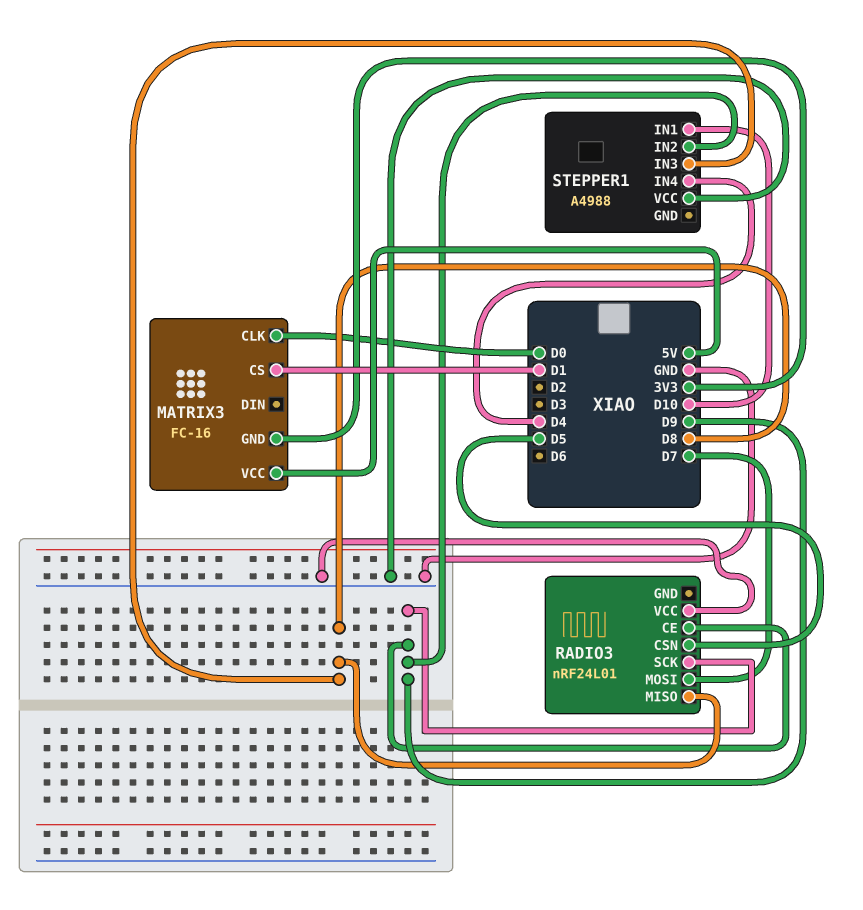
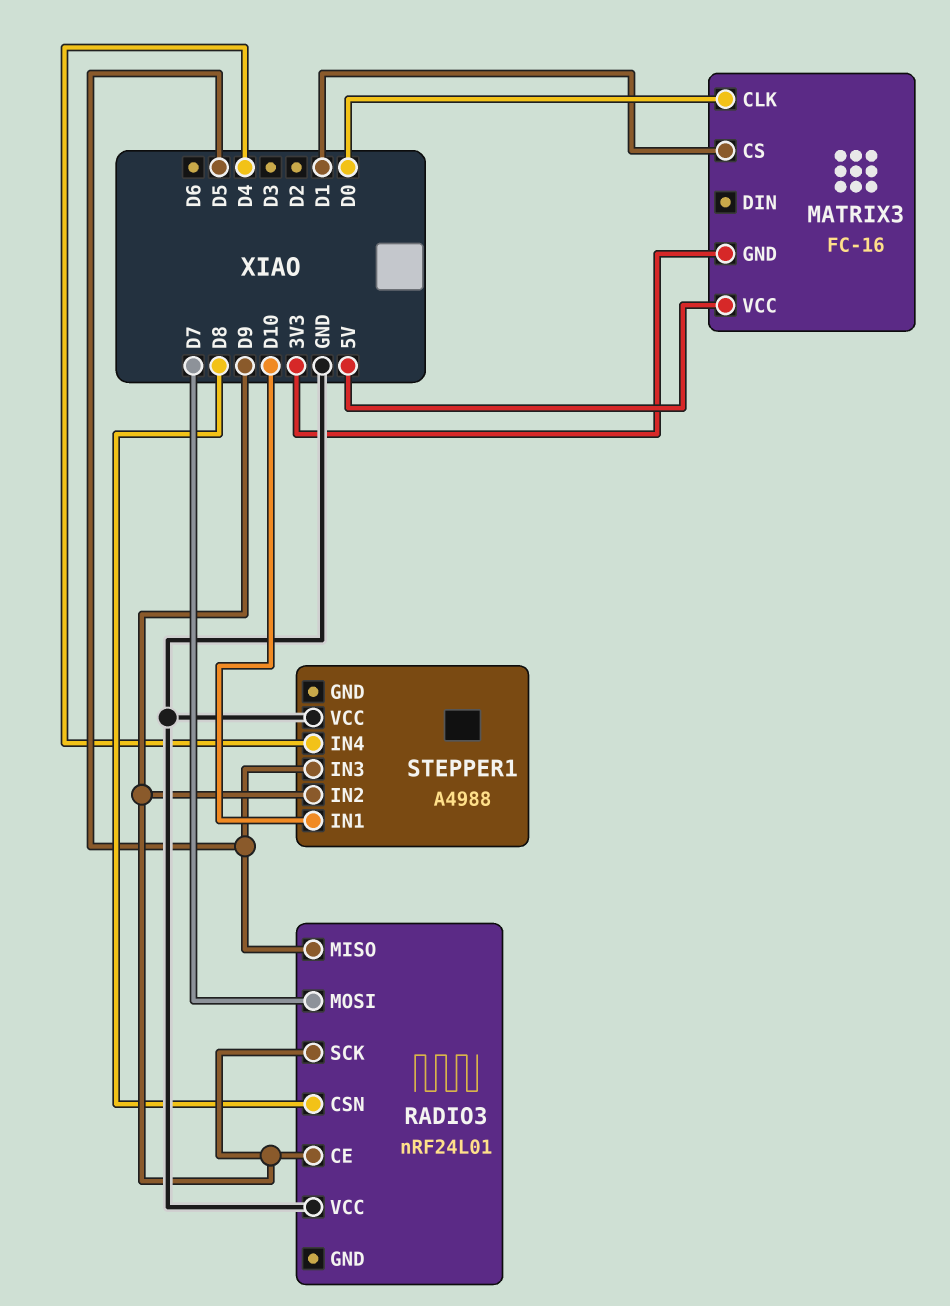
RADIO3 pin CSN: D5 -> D8
RADIO3 pin MISO: D8 -> D5
STEPPER1 pin IN3: D8 -> D5

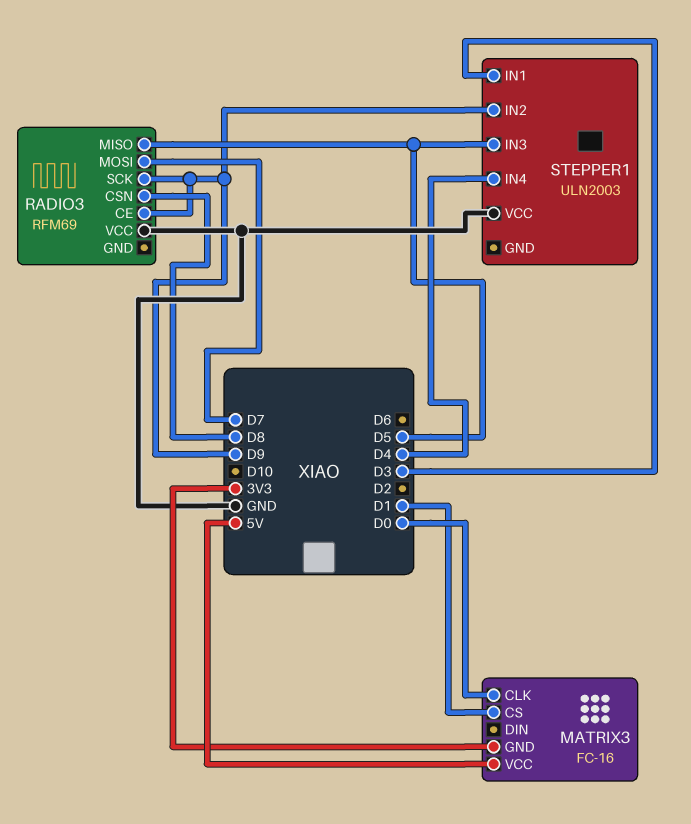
RADIO3: nRF24L01 -> RFM69
STEPPER1: A4988 -> ULN2003
STEPPER1 pin IN1: D10 -> D3

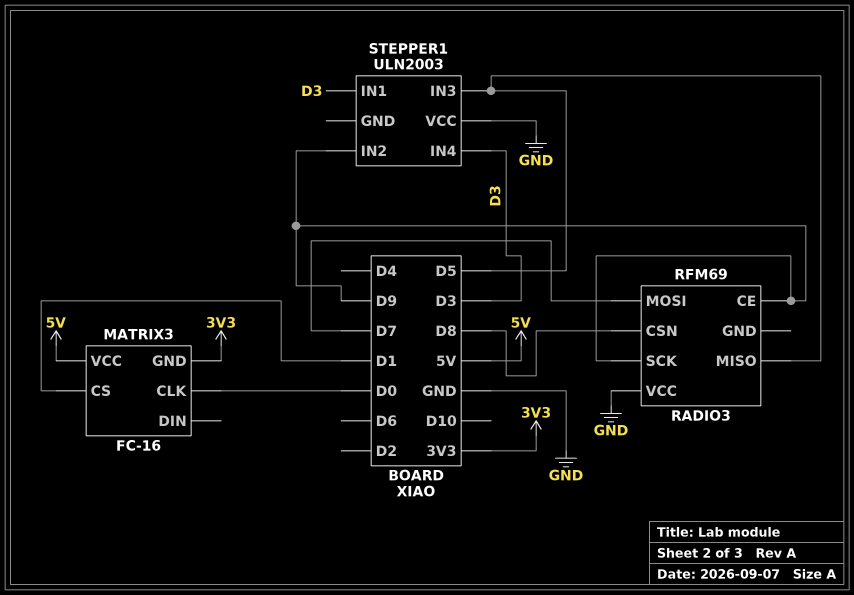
STEPPER1 pin IN4: D4 -> D3

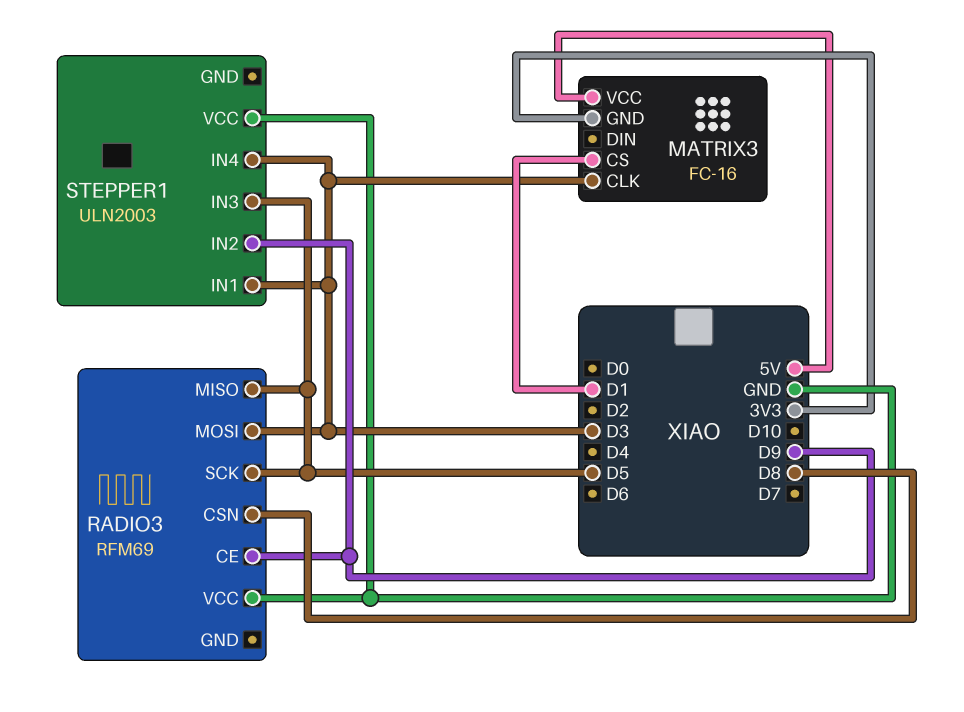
MATRIX3 pin CLK: D0 -> D3
RADIO3 pin MOSI: D7 -> D3
RADIO3 pin SCK: D9 -> D5

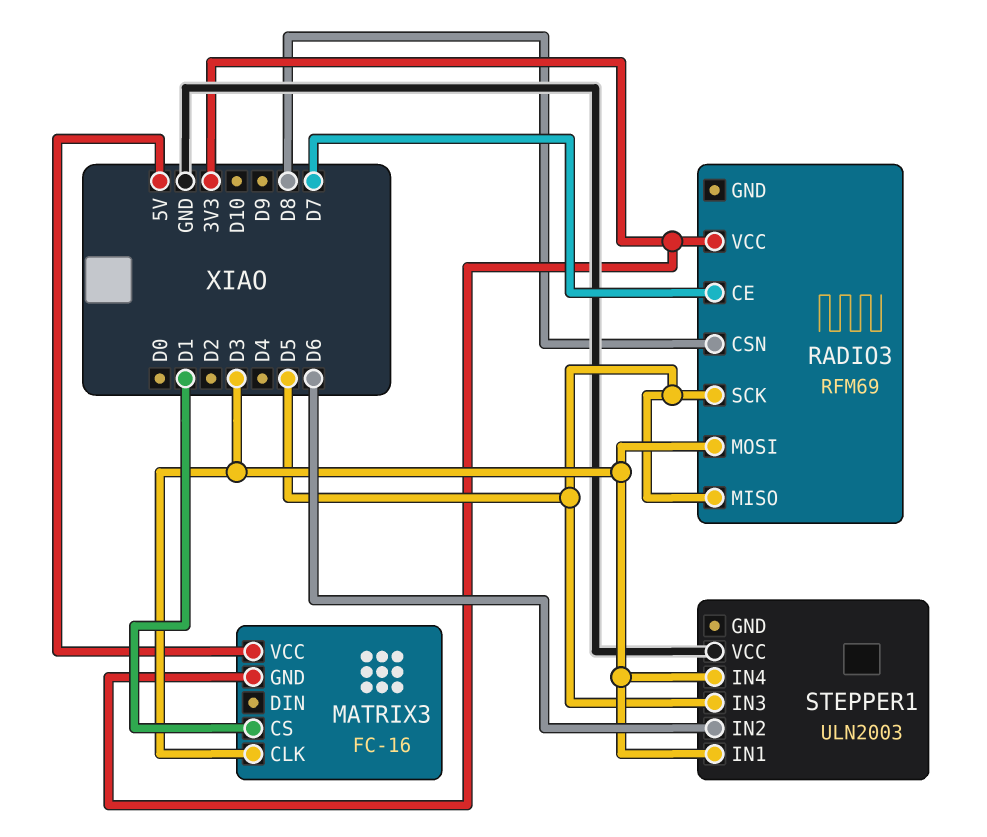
RADIO3 pin CE: D9 -> D7
RADIO3 pin VCC: GND -> 3V3
STEPPER1 pin IN2: D9 -> D6

